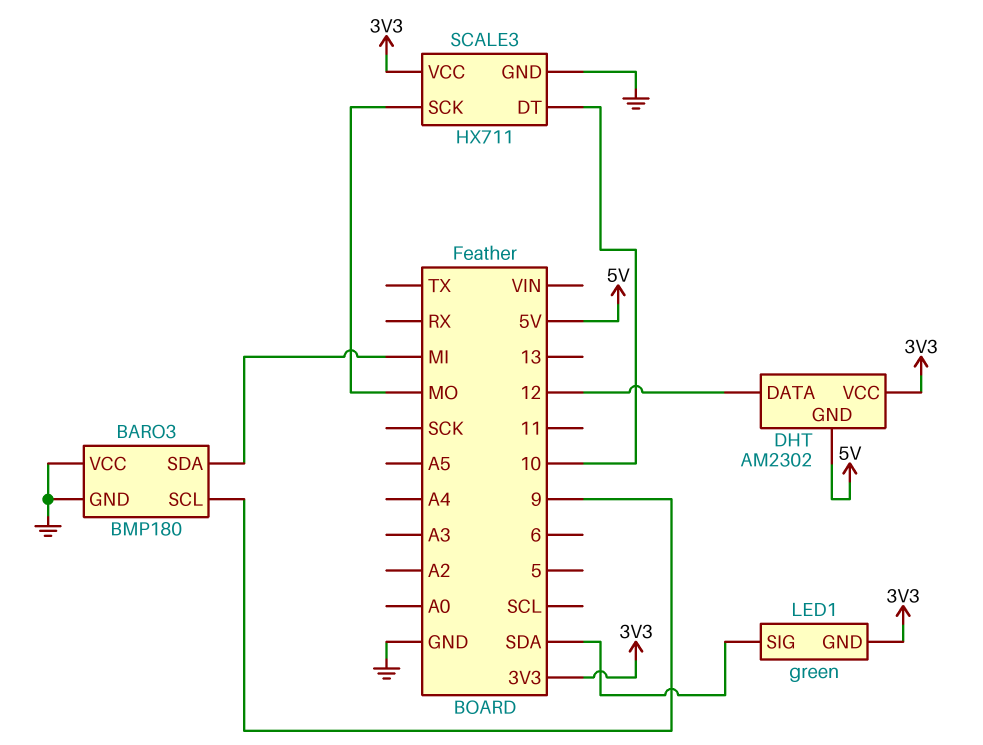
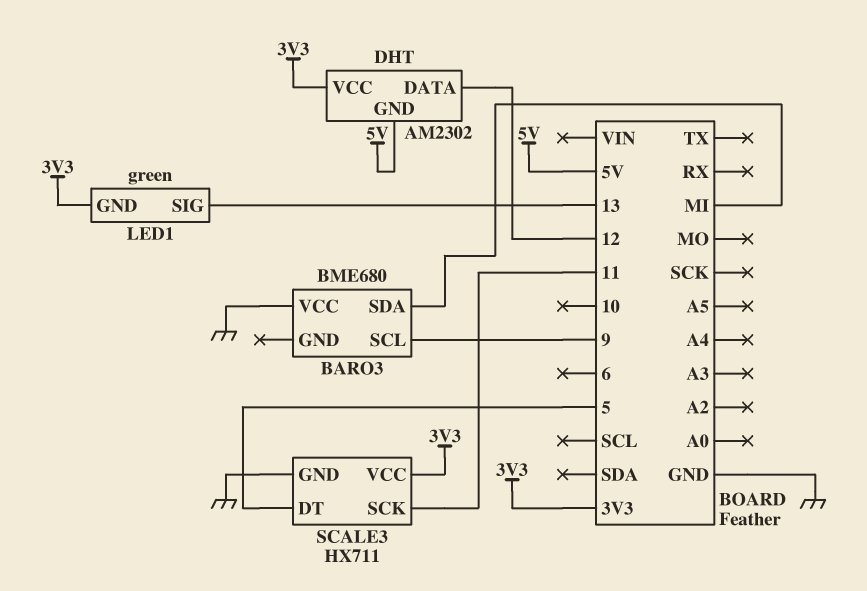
BARO3: BMP180 -> BME680
BARO3 pin GND: GND -> none
LED1 pin SIG: SDA -> 13
SCALE3 pin DT: 10 -> 5
SCALE3 pin SCK: MO -> 11

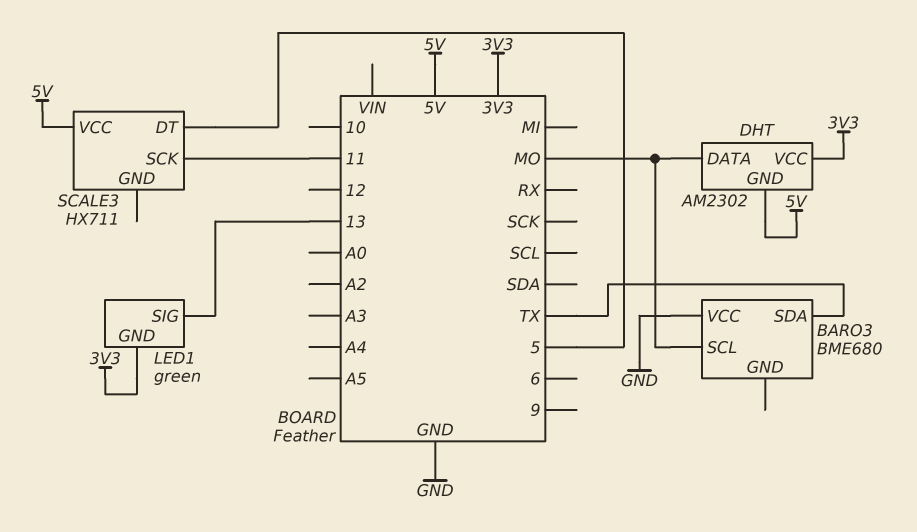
BARO3 pin SCL: 9 -> MO
BARO3 pin SDA: MI -> TX
DHT pin DATA: 12 -> MO
SCALE3 pin GND: GND -> none
SCALE3 pin VCC: 3V3 -> 5V

